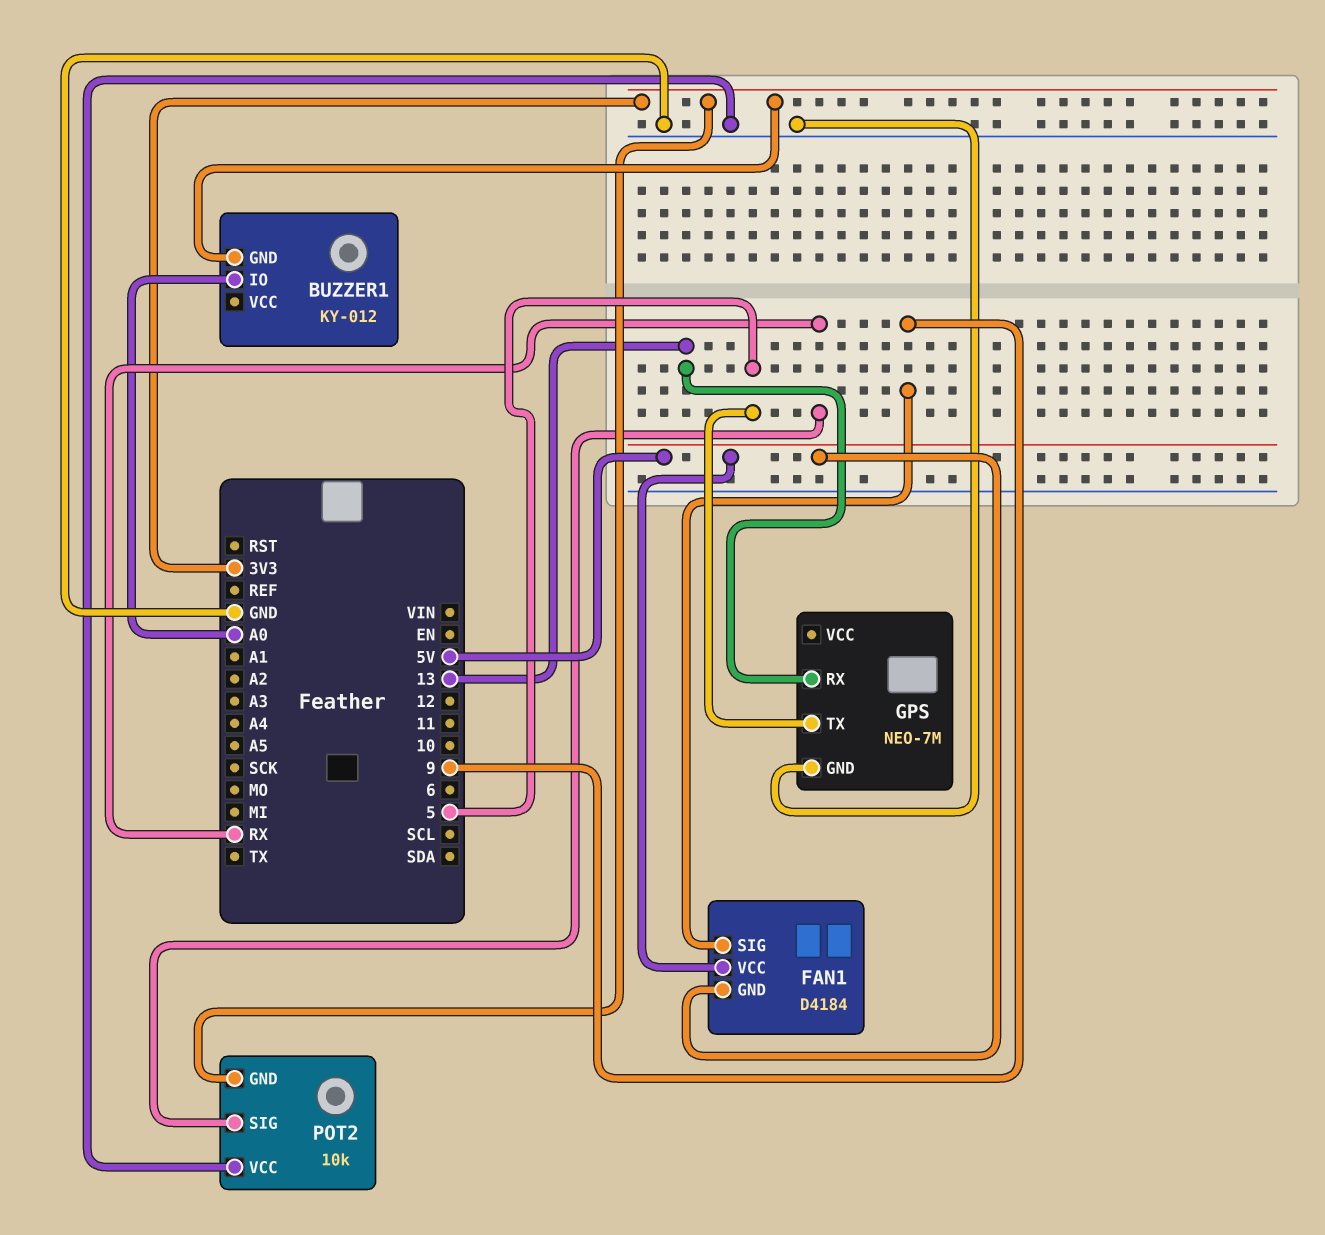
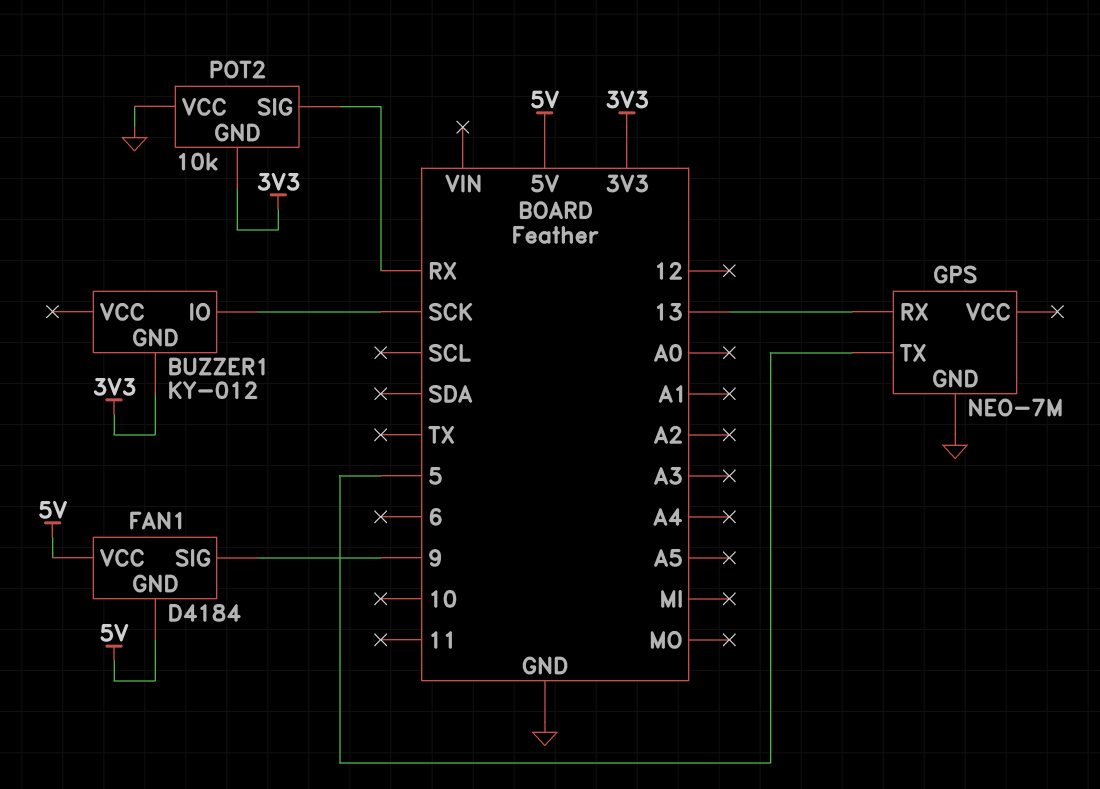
BUZZER1 pin IO: A0 -> SCK

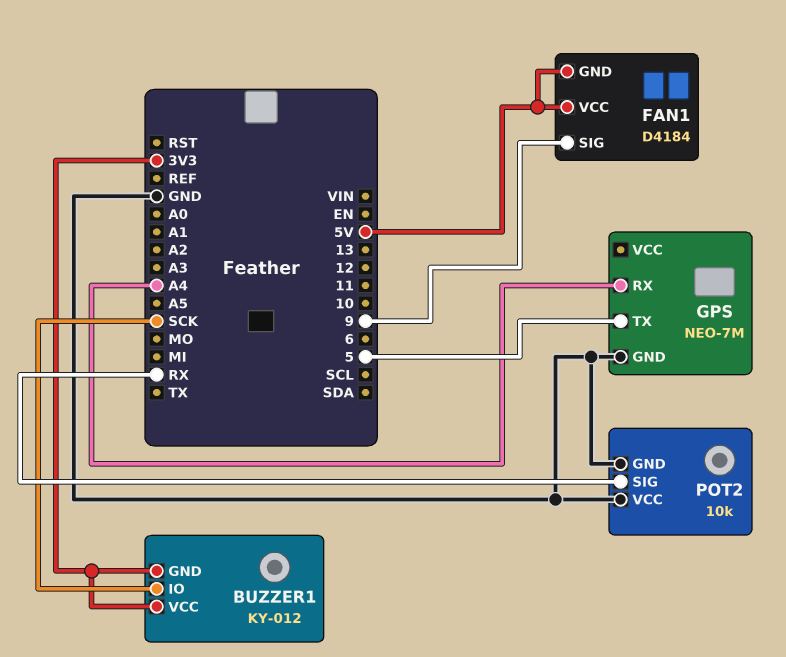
BUZZER1 pin VCC: none -> 3V3
GPS pin RX: 13 -> A4
POT2 pin GND: 3V3 -> GND

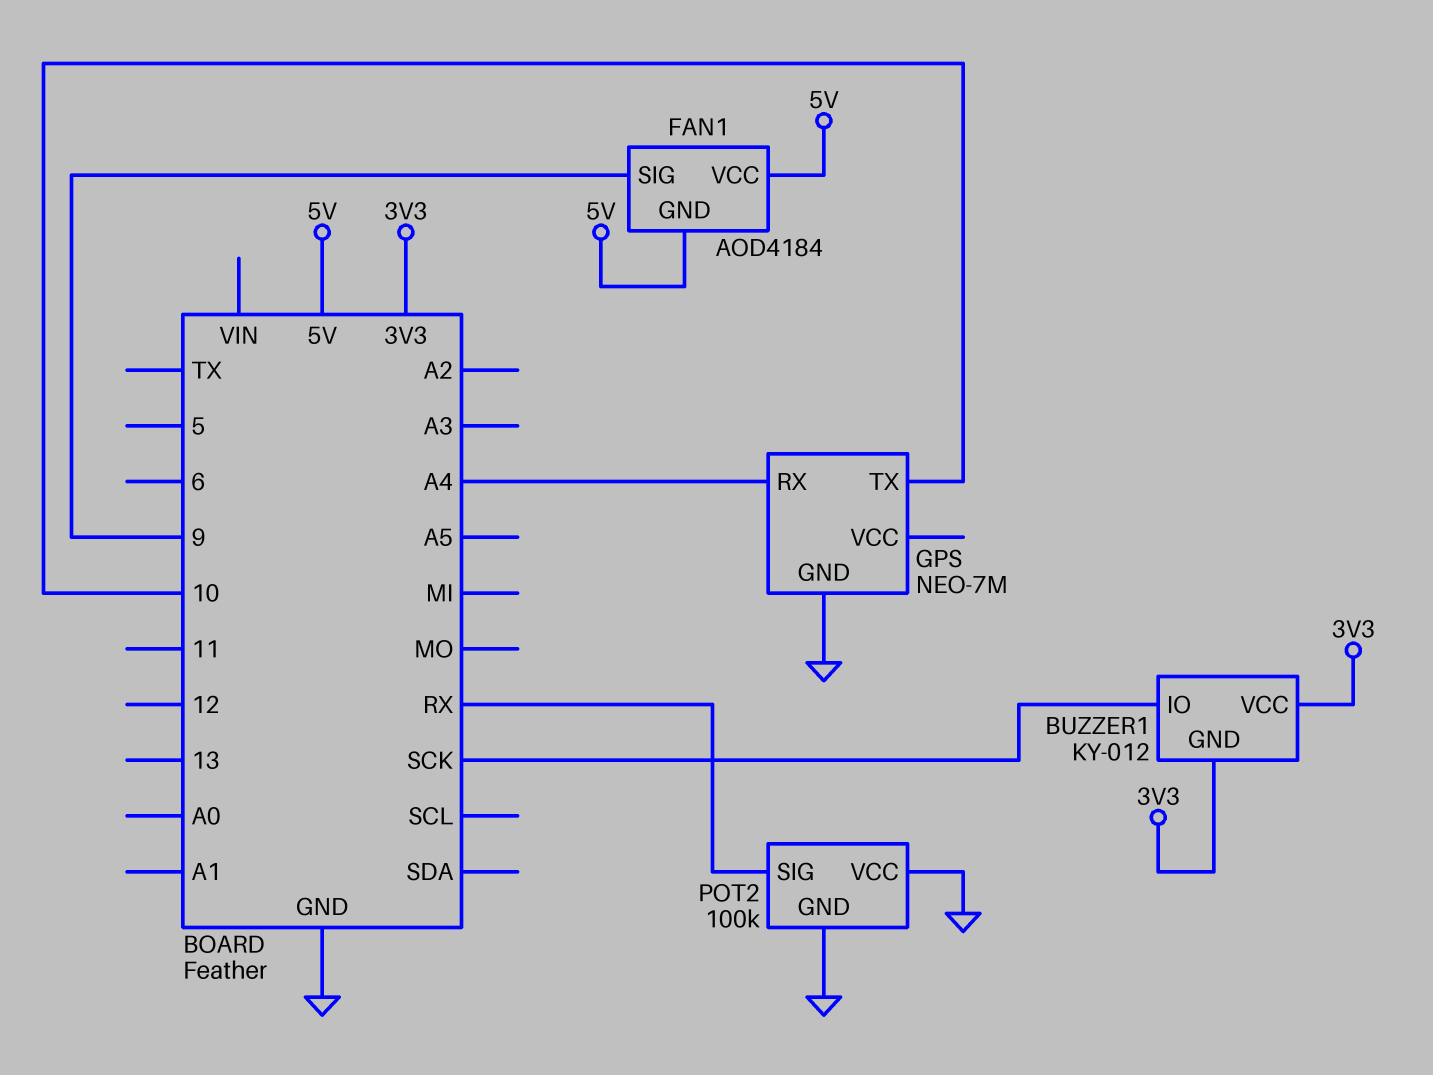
FAN1: D4184 -> AOD4184
GPS pin TX: 5 -> 10
POT2: 10k -> 100k

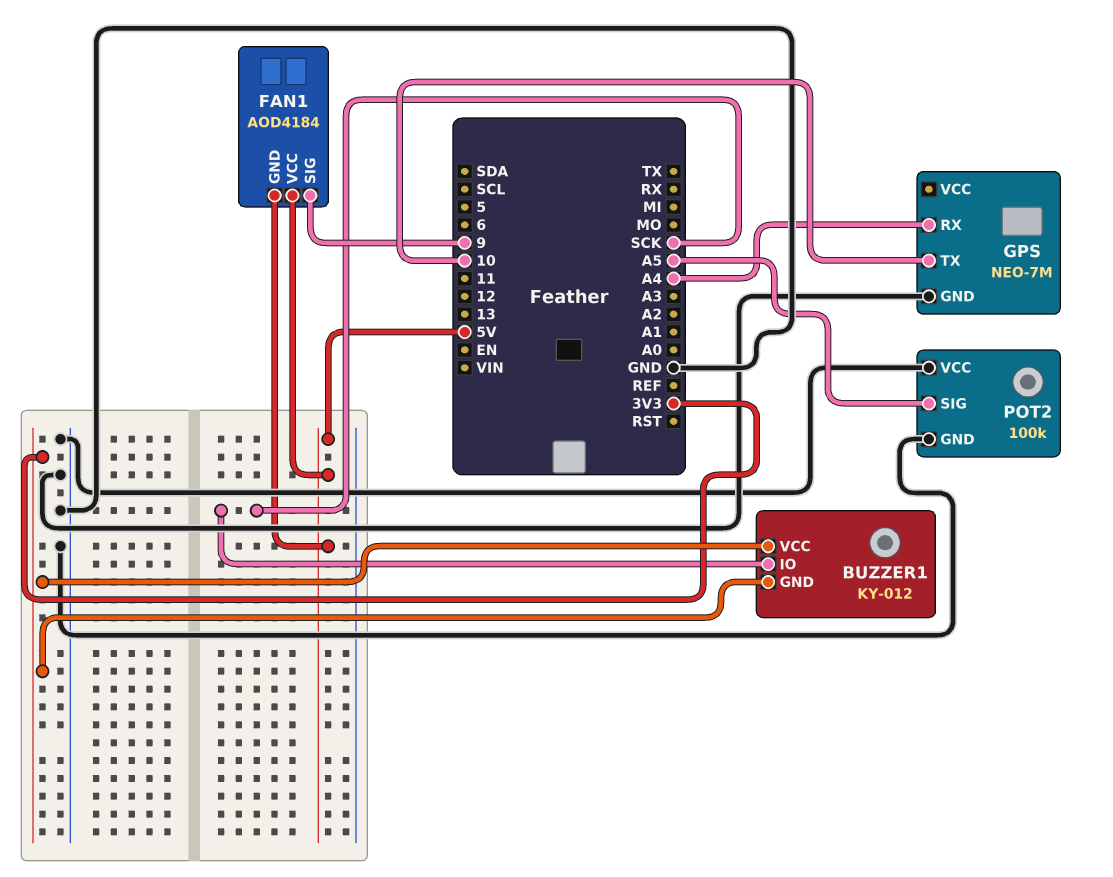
POT2 pin SIG: RX -> A5

